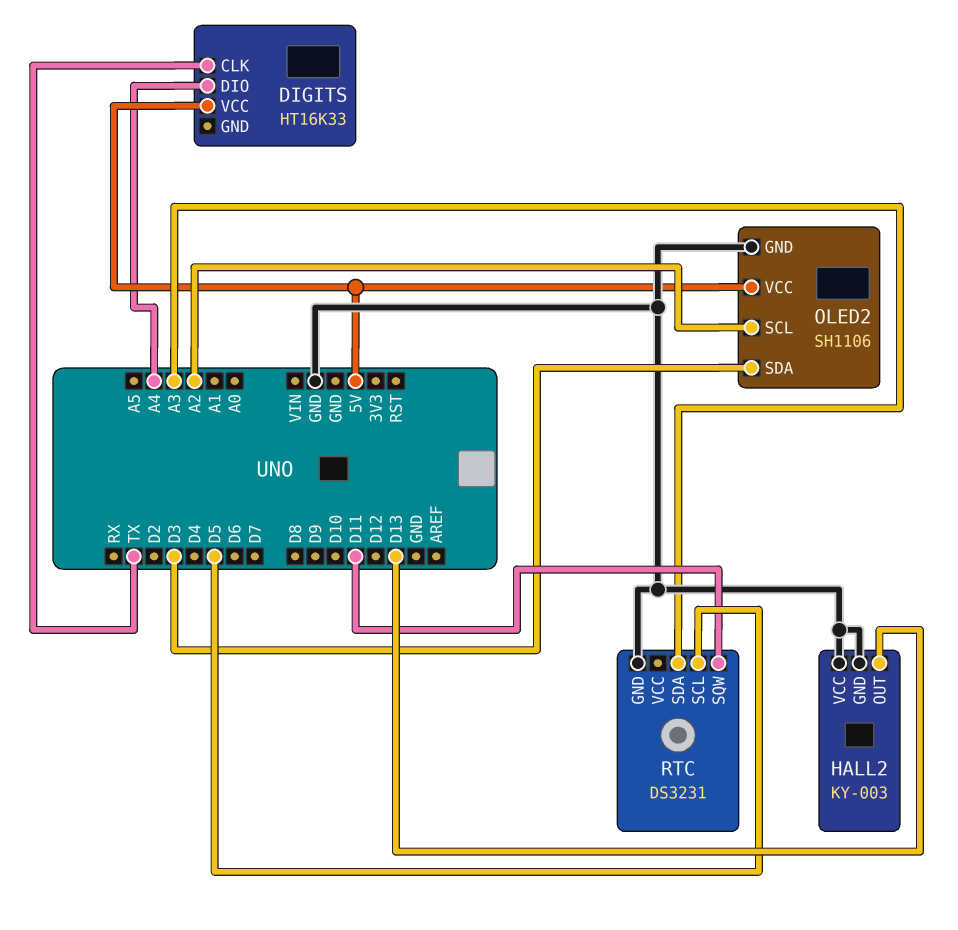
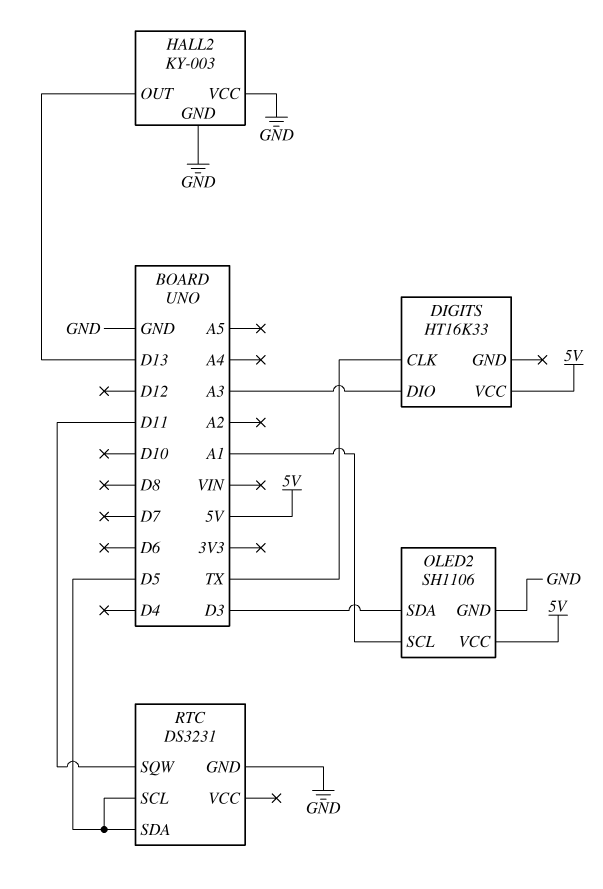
DIGITS pin DIO: A4 -> A3
OLED2 pin SCL: A2 -> A1
RTC pin SDA: A3 -> D5

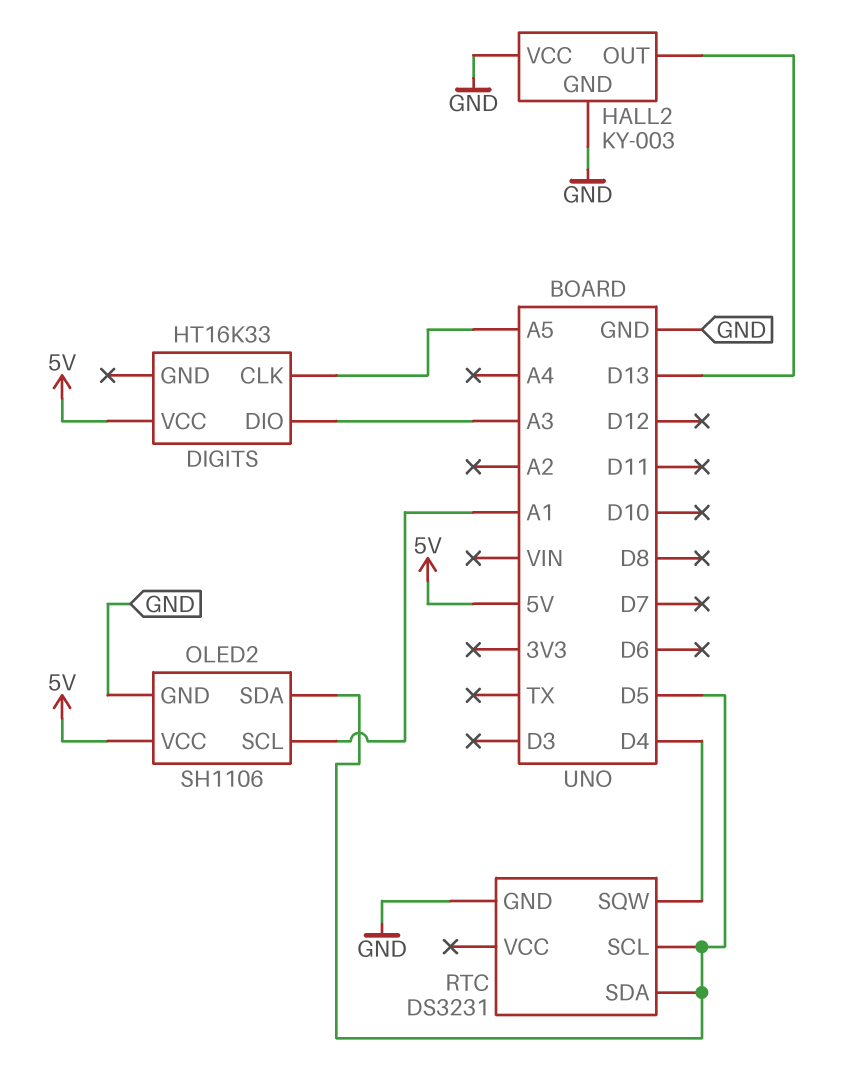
DIGITS pin CLK: TX -> A5
OLED2 pin SDA: D3 -> D5
RTC pin SQW: D11 -> D4

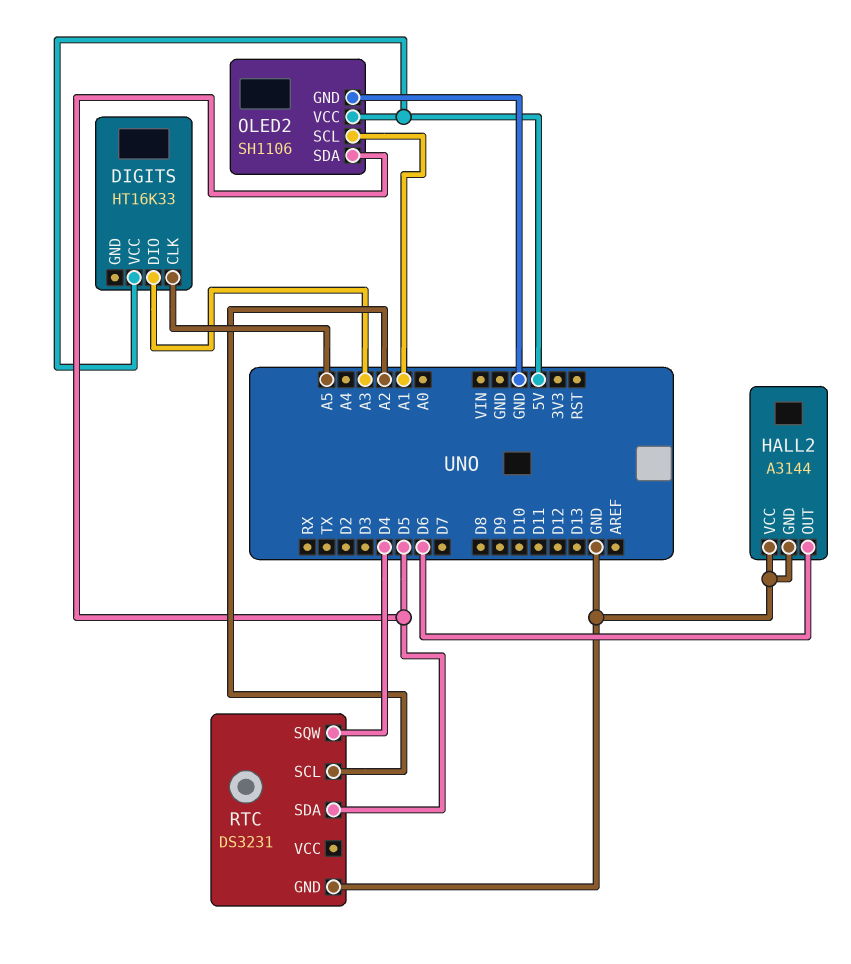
HALL2: KY-003 -> A3144
HALL2 pin OUT: D13 -> D6
RTC pin SCL: D5 -> A2

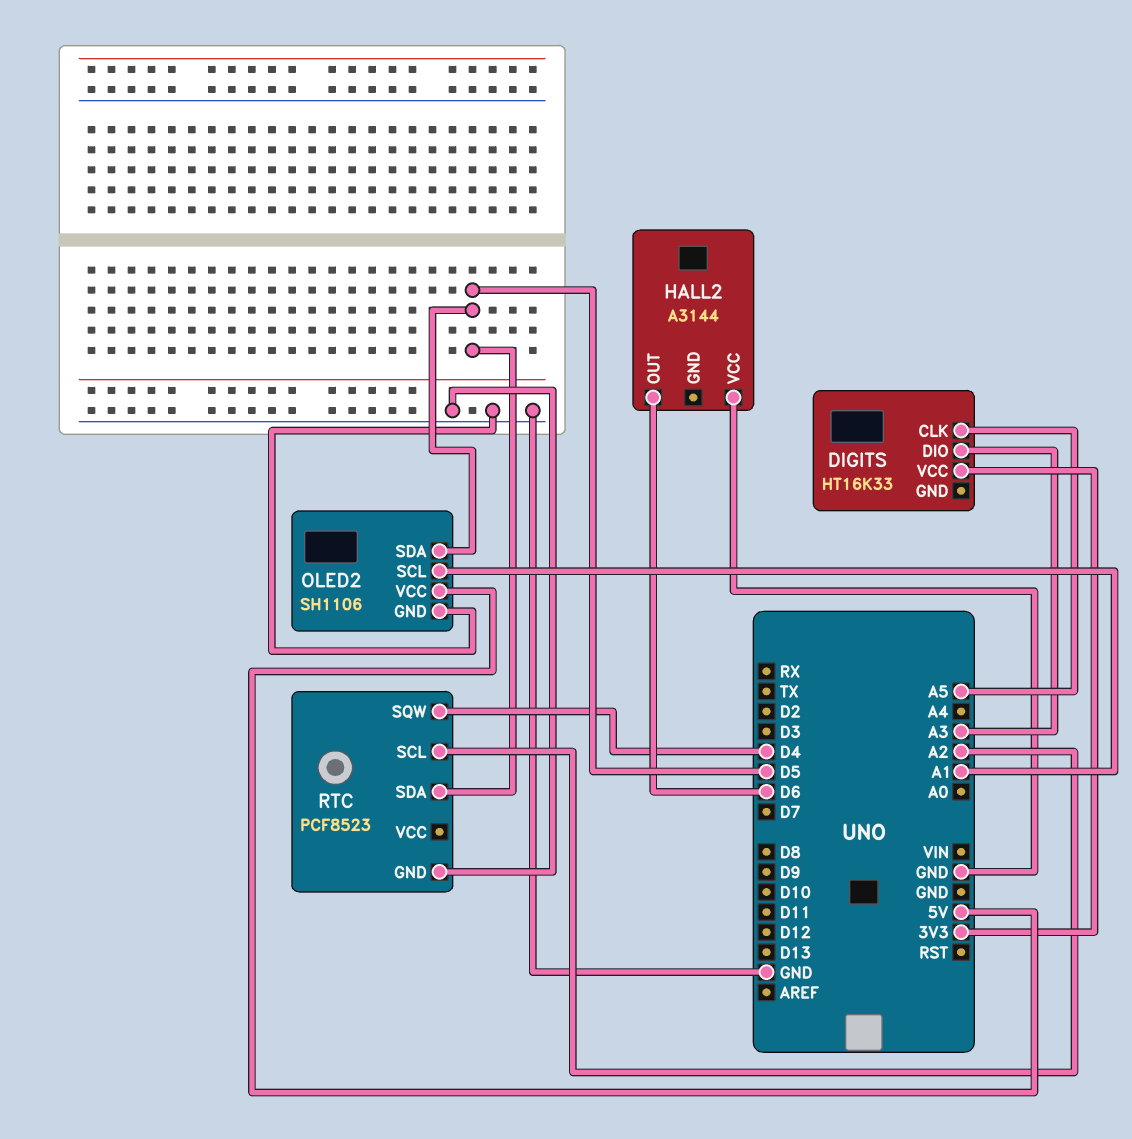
DIGITS pin VCC: 5V -> 3V3
HALL2 pin GND: GND -> none
RTC: DS3231 -> PCF8523

